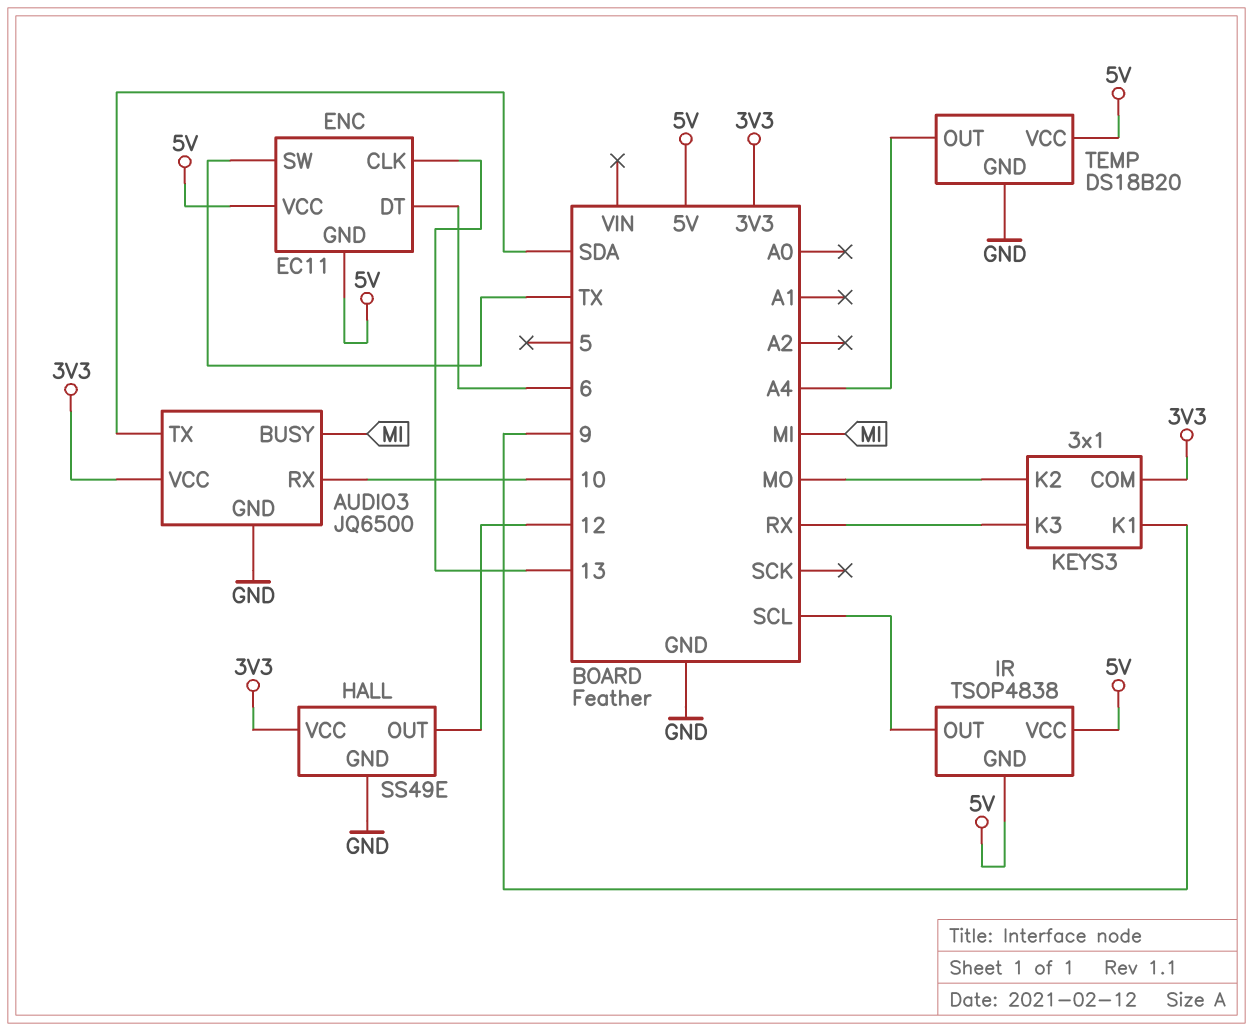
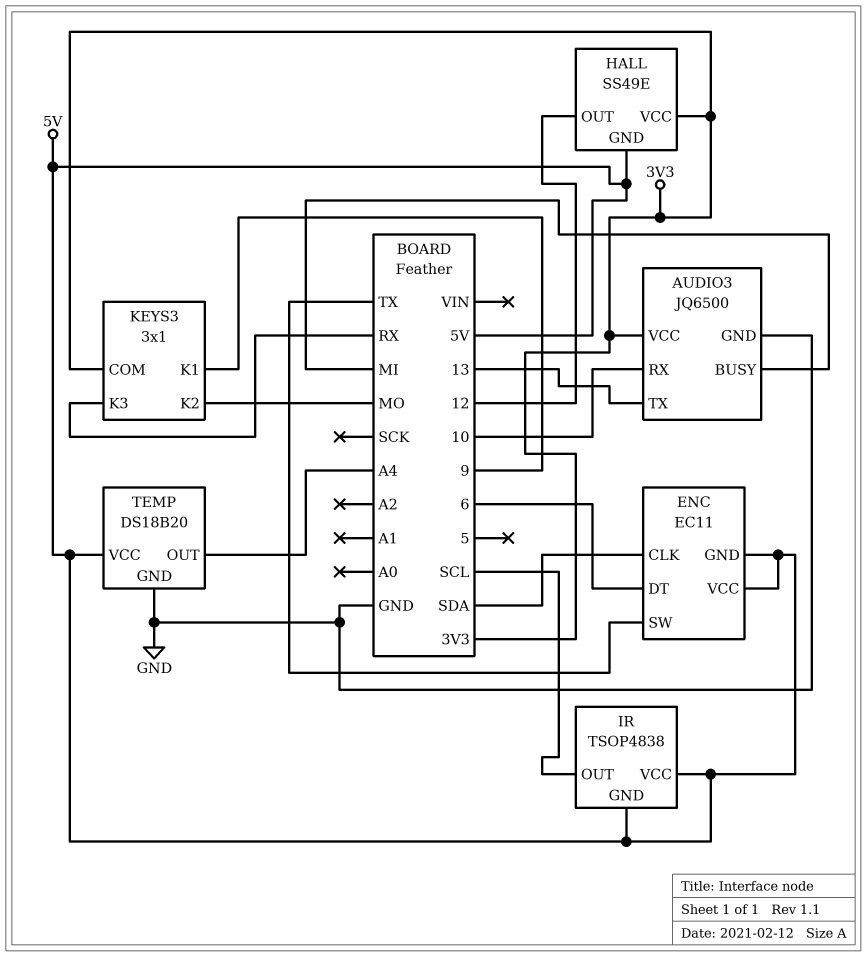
AUDIO3 pin TX: SDA -> 13
ENC pin CLK: 13 -> SDA
HALL pin GND: GND -> 5V

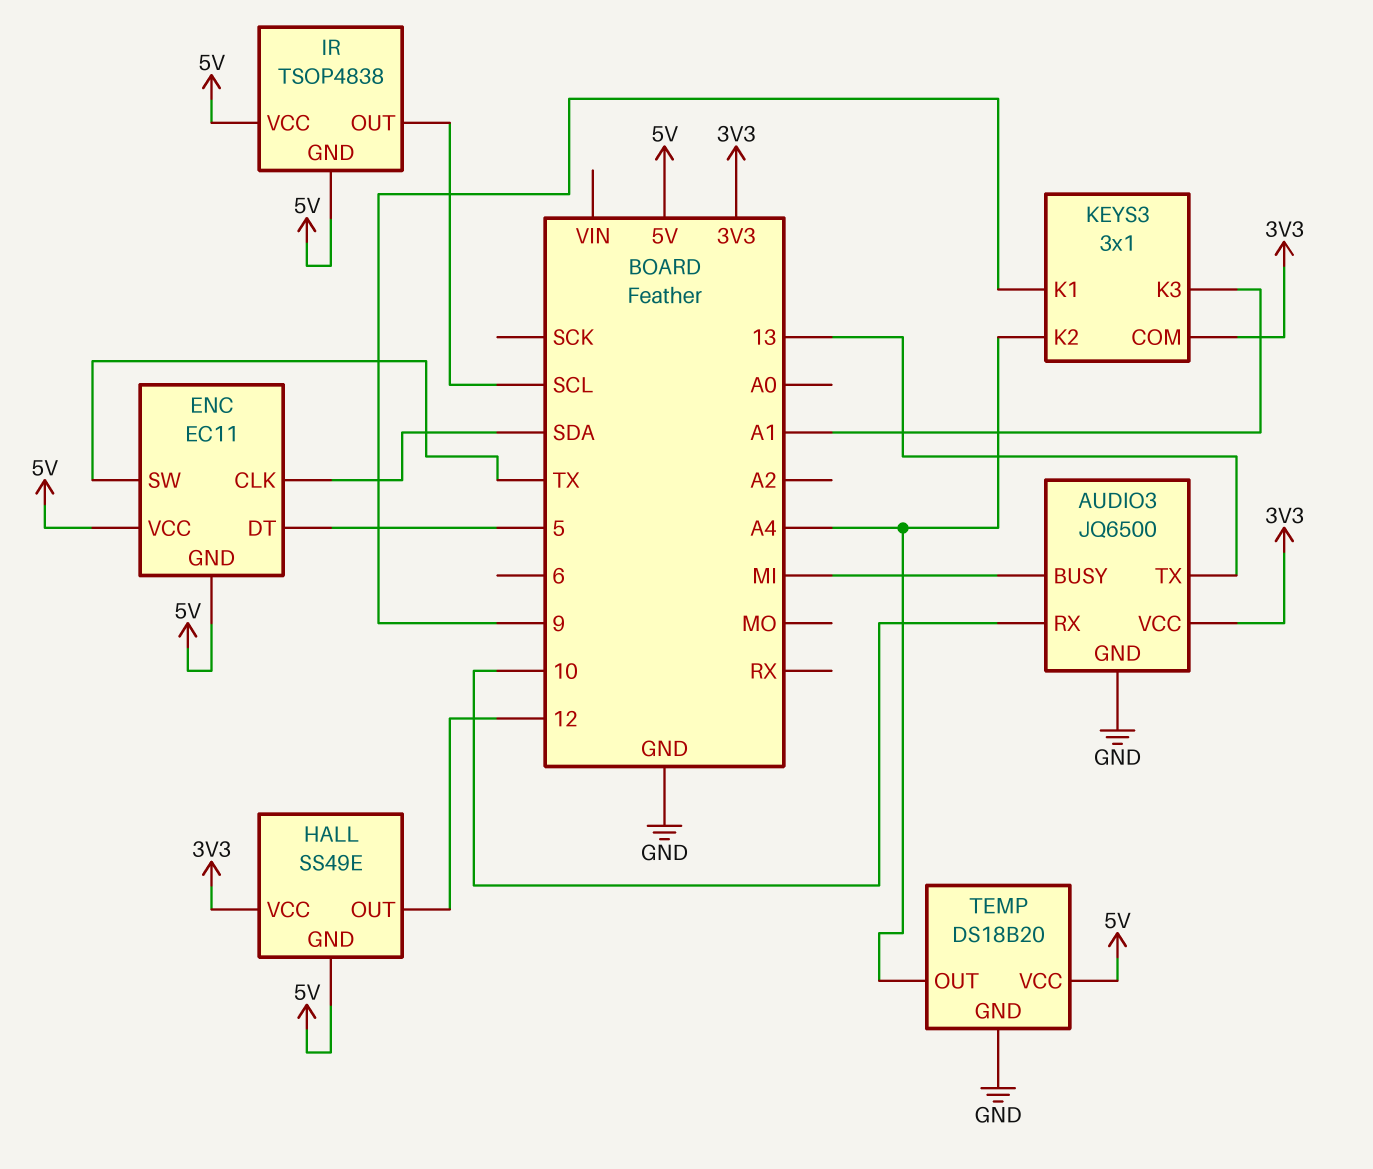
ENC pin DT: 6 -> 5
KEYS3 pin K2: MO -> A4
KEYS3 pin K3: RX -> A1

